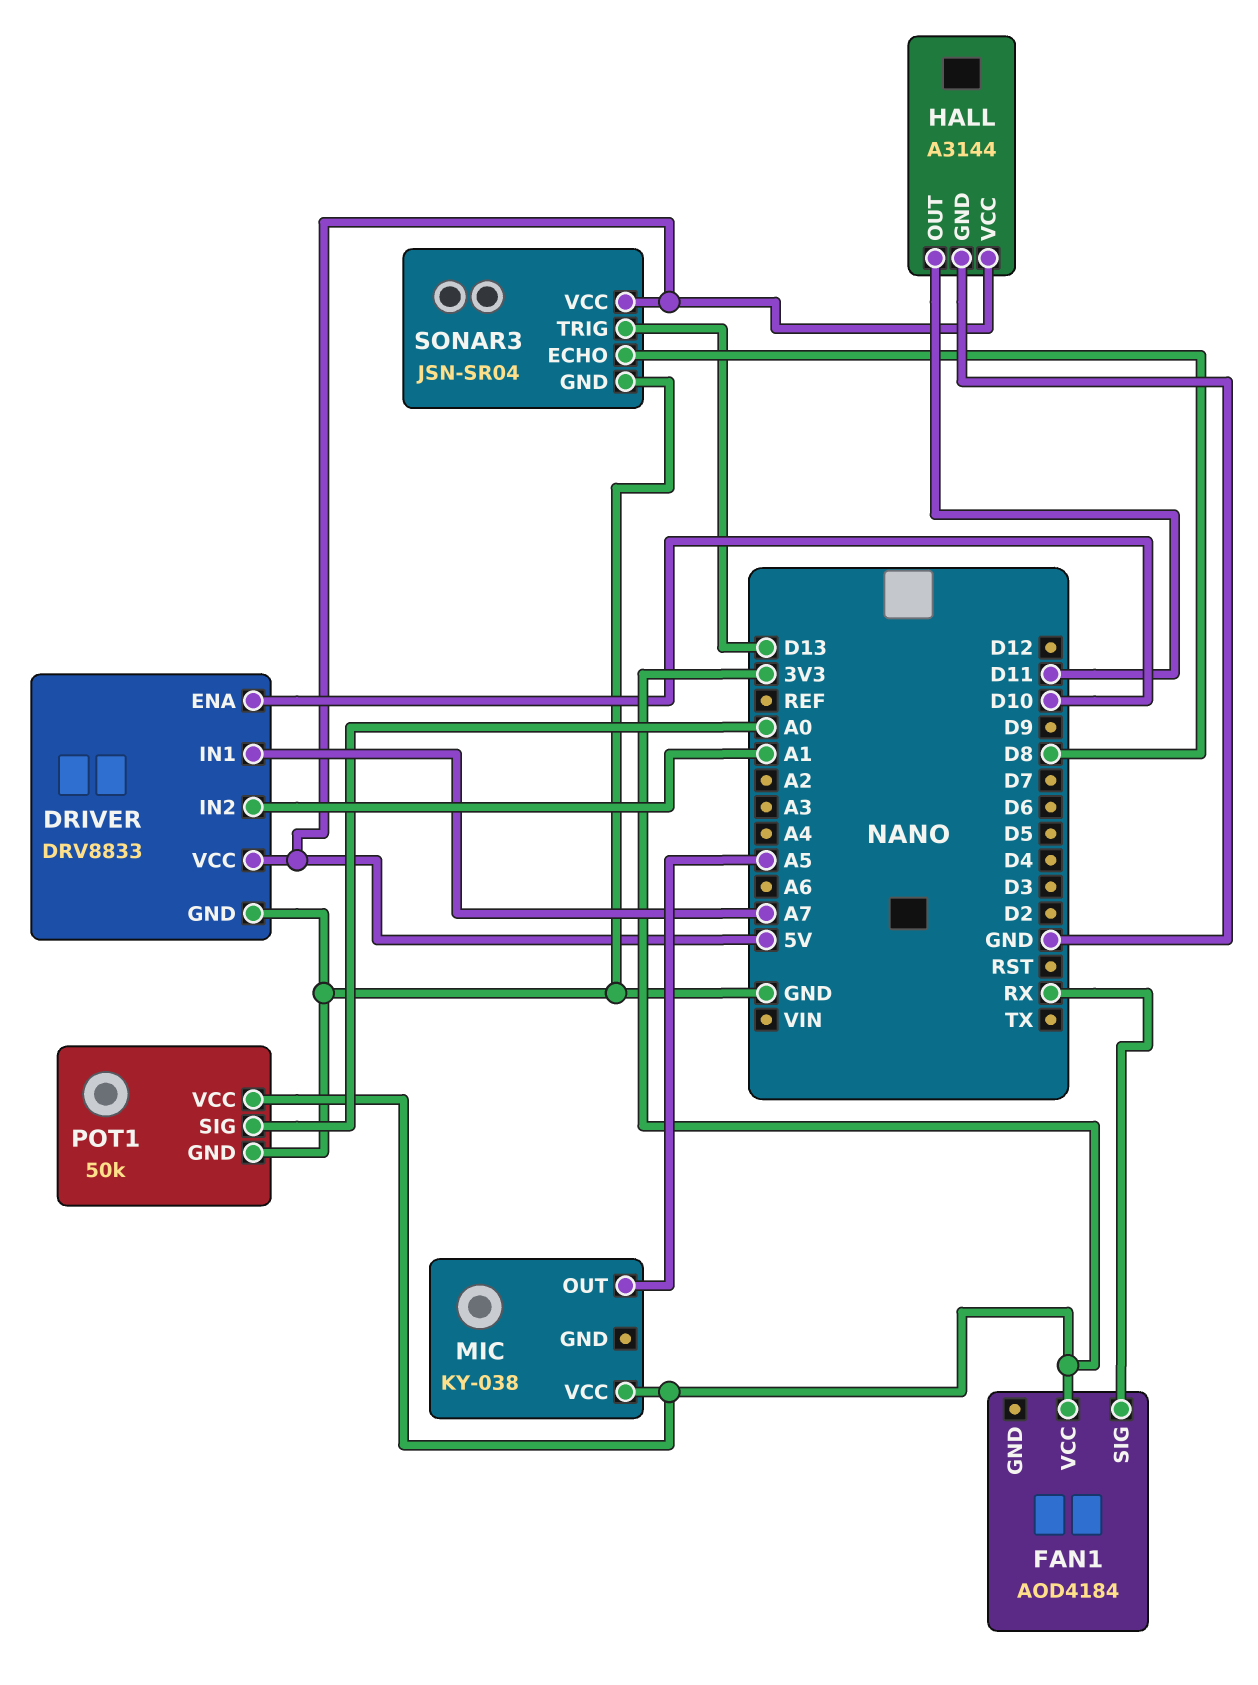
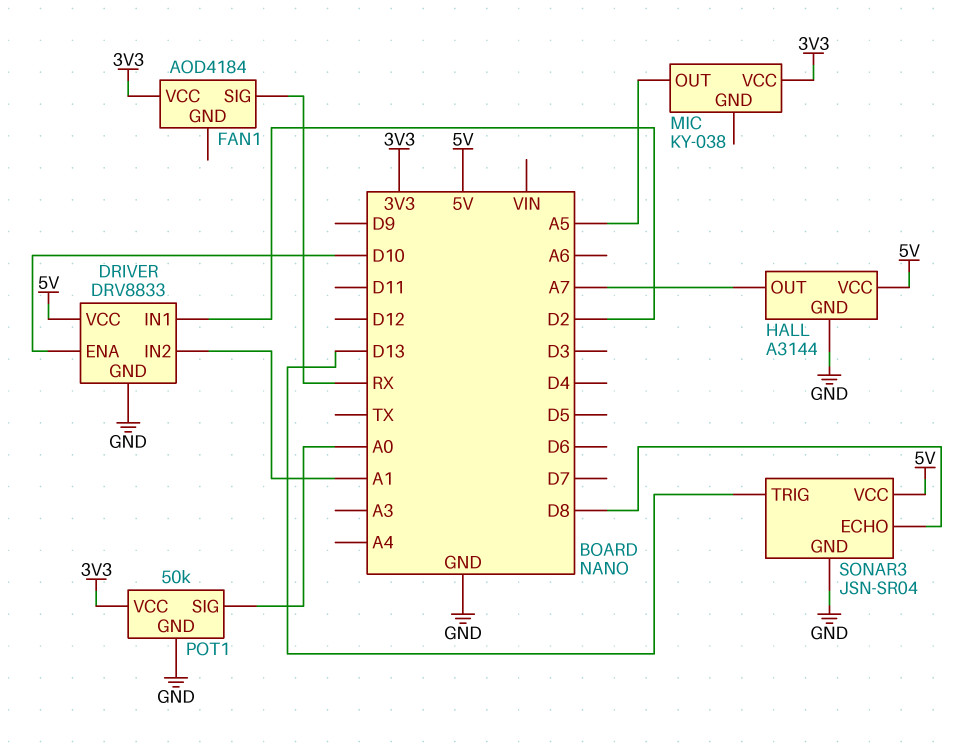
DRIVER pin IN1: A7 -> D2
HALL pin OUT: D11 -> A7

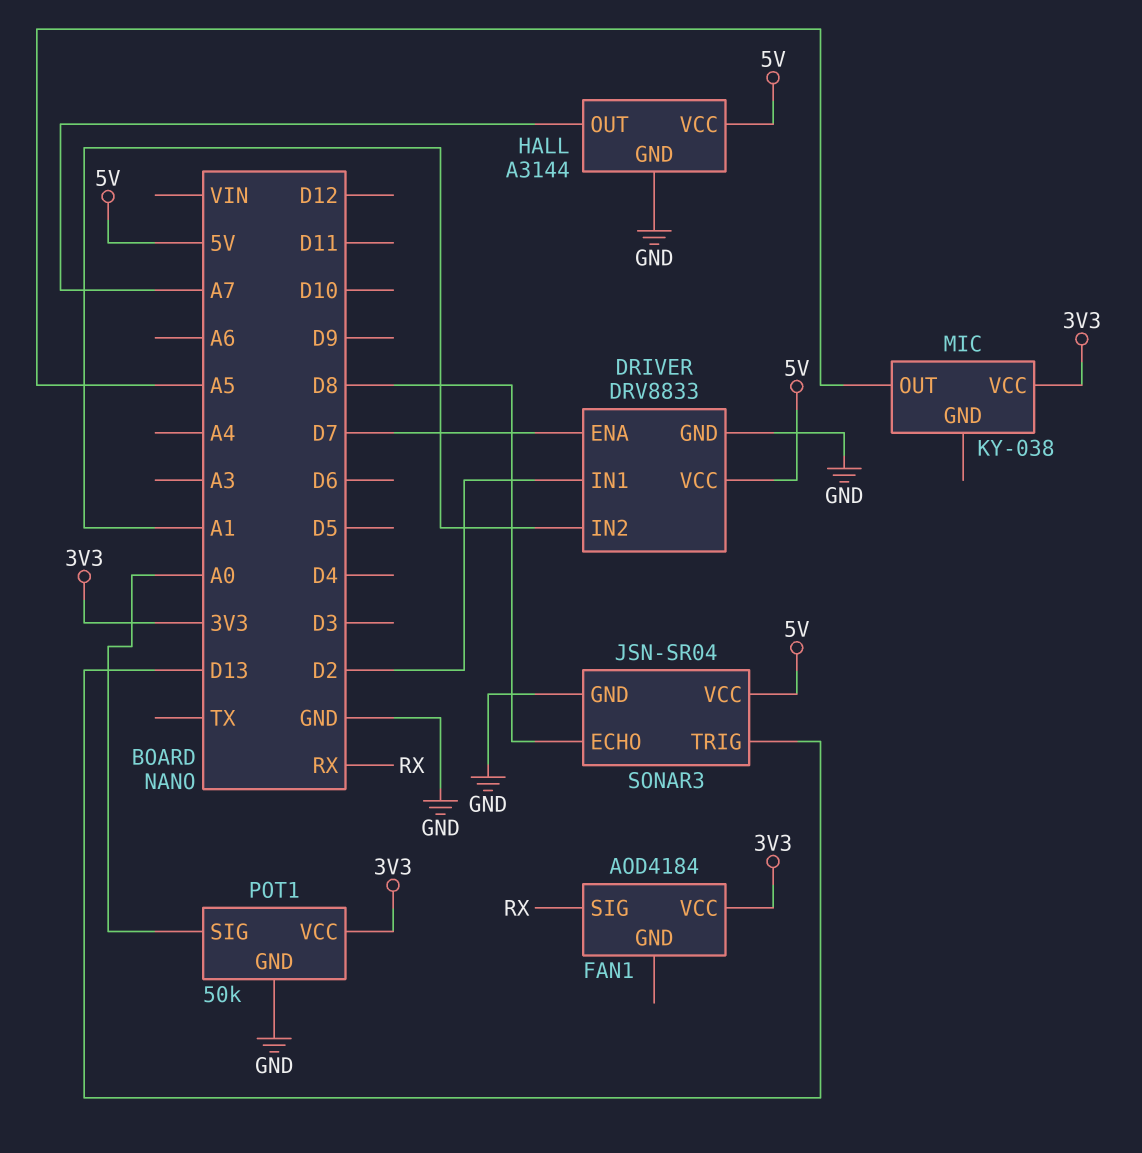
DRIVER pin ENA: D10 -> D7

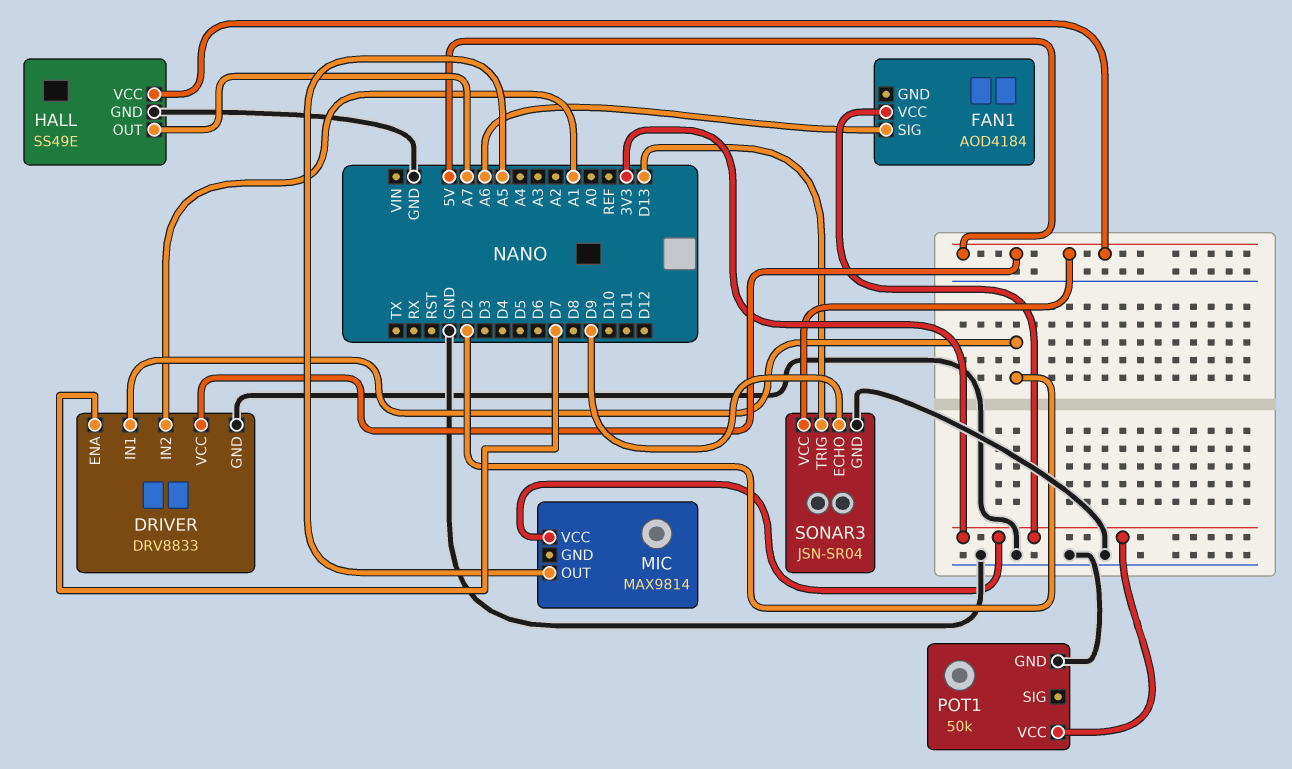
FAN1 pin SIG: RX -> A6
HALL: A3144 -> SS49E
MIC: KY-038 -> MAX9814
POT1 pin SIG: A0 -> none
SONAR3 pin ECHO: D8 -> D9

